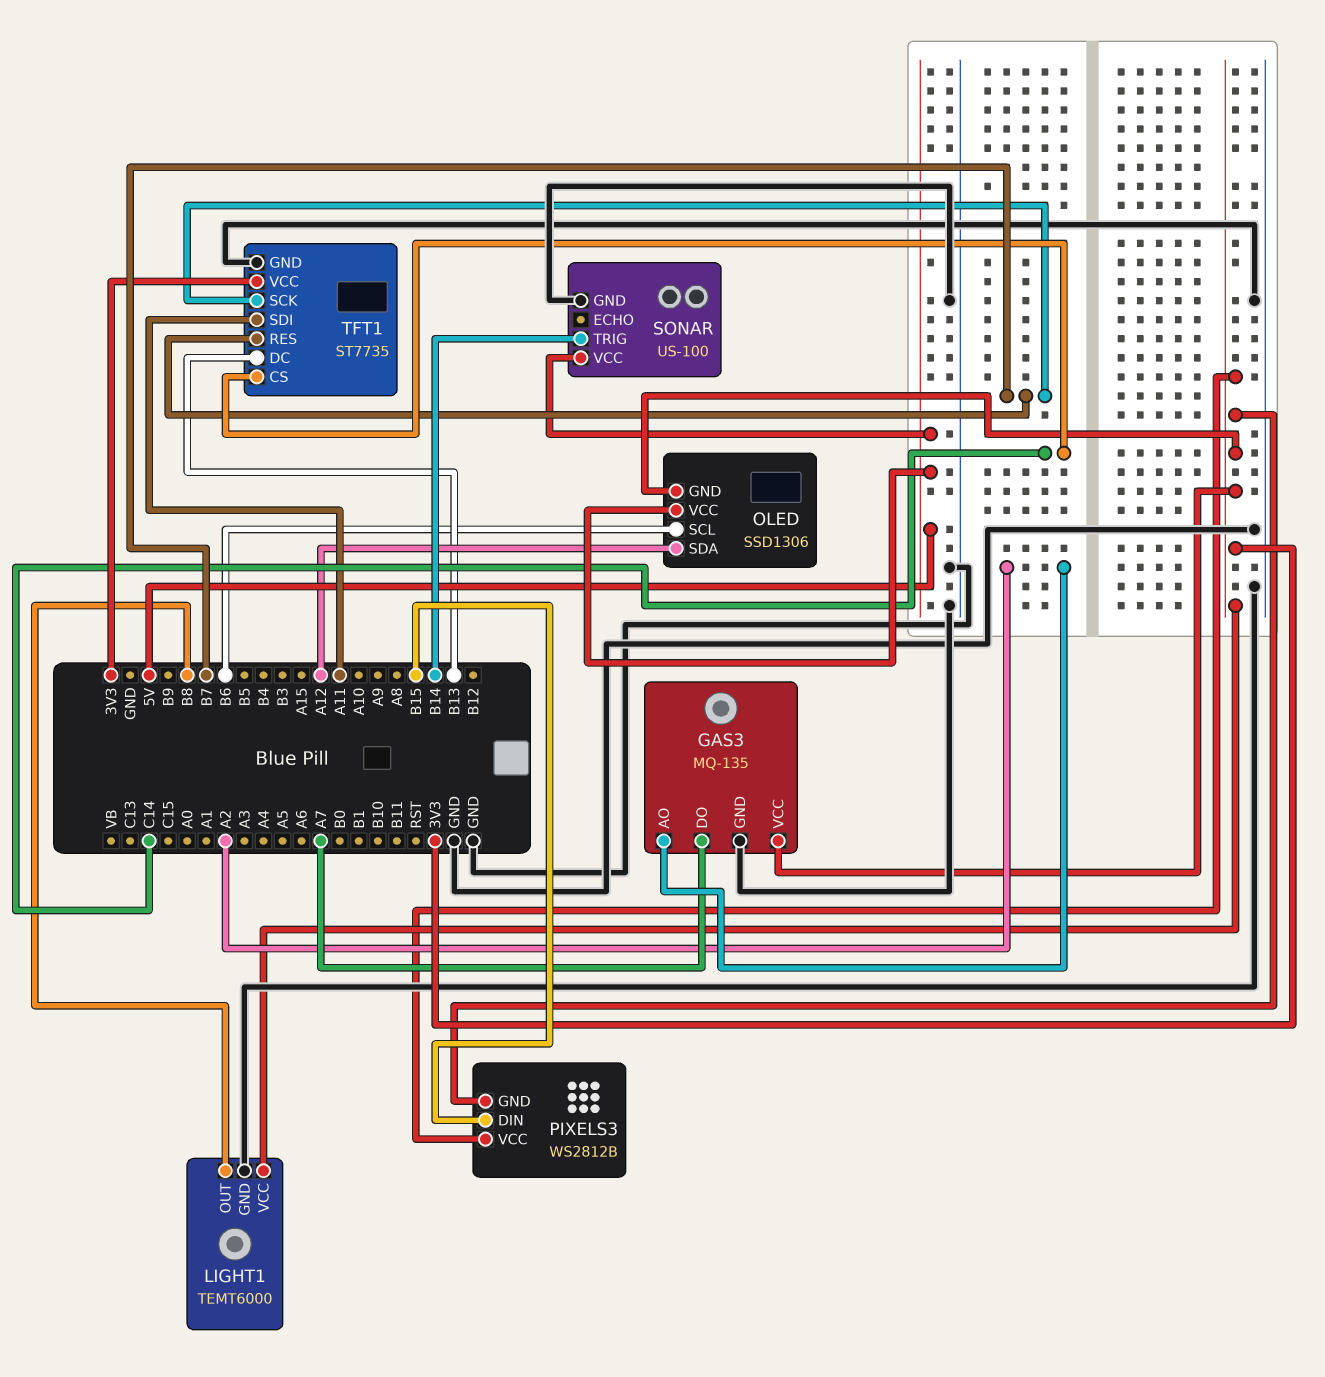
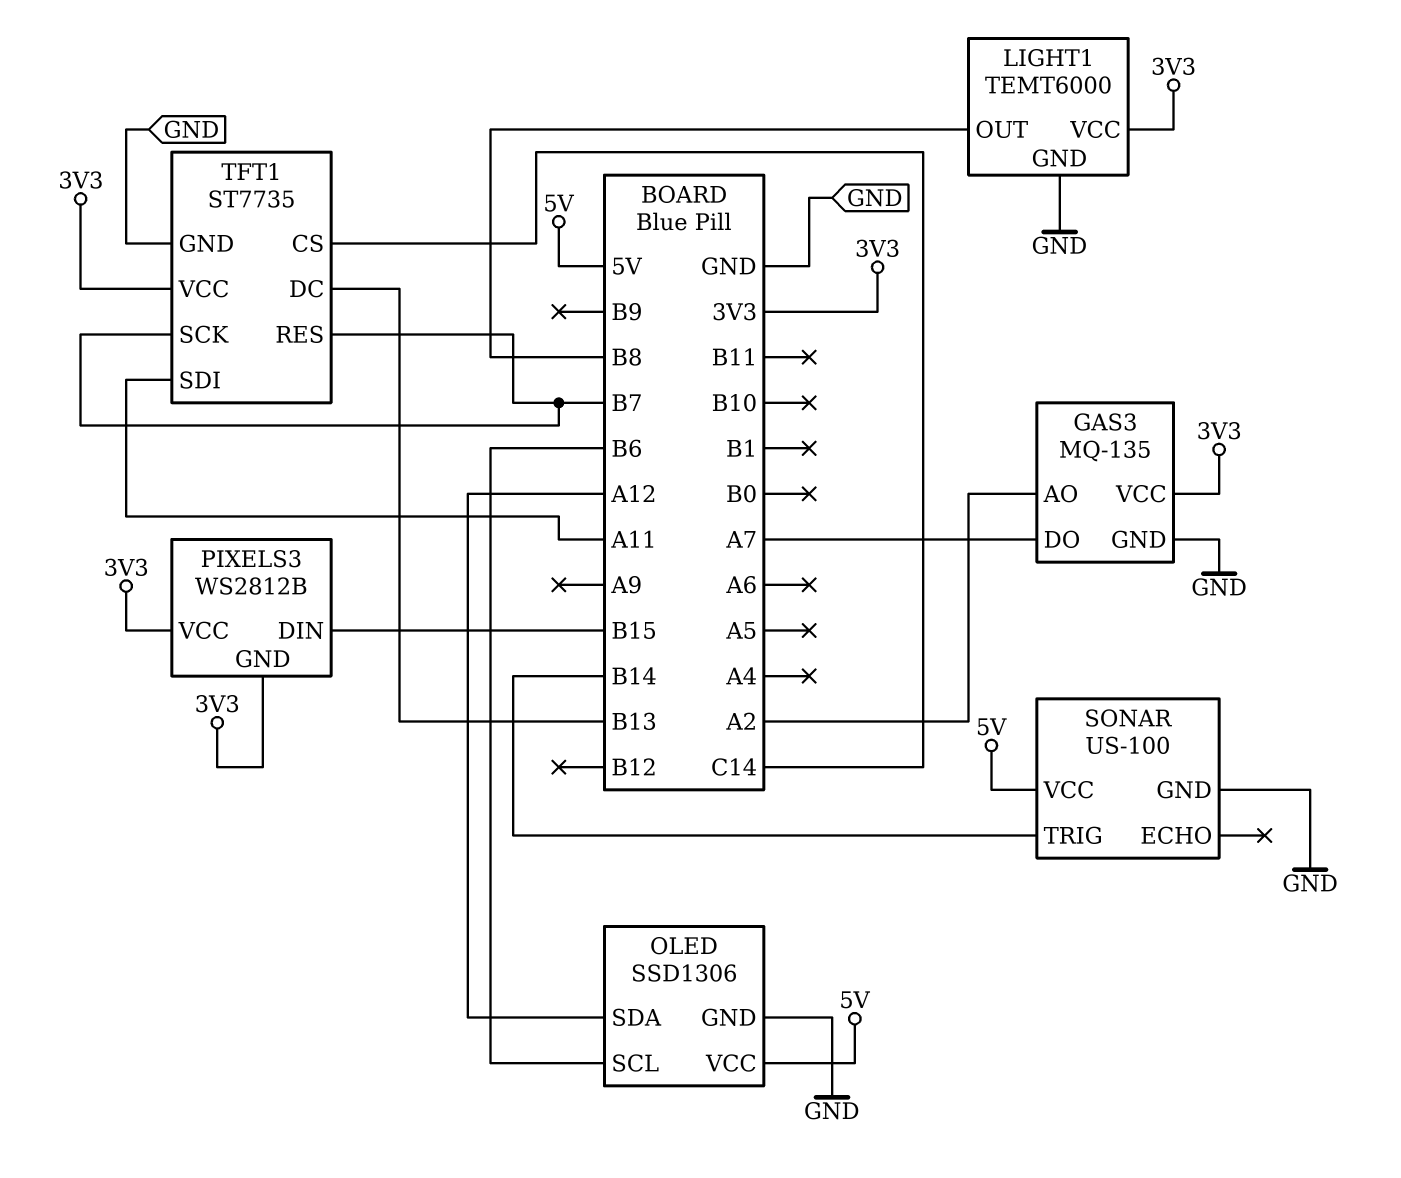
OLED pin GND: 3V3 -> GND

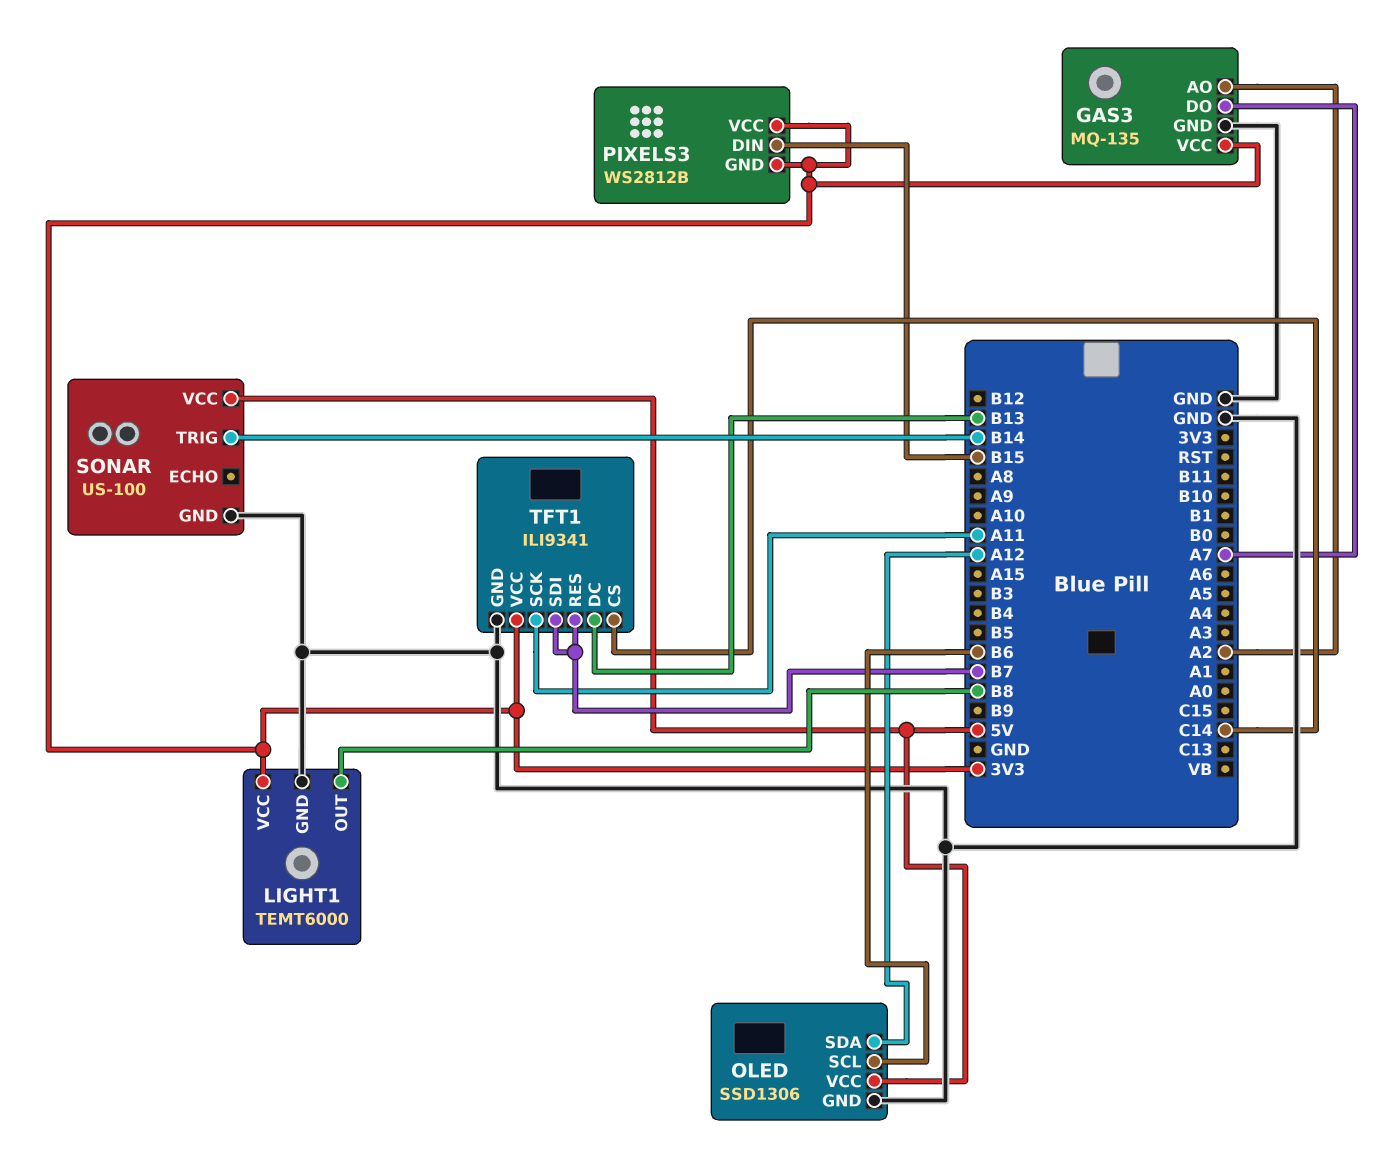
TFT1: ST7735 -> ILI9341
TFT1 pin SCK: B7 -> A11
TFT1 pin SDI: A11 -> B7

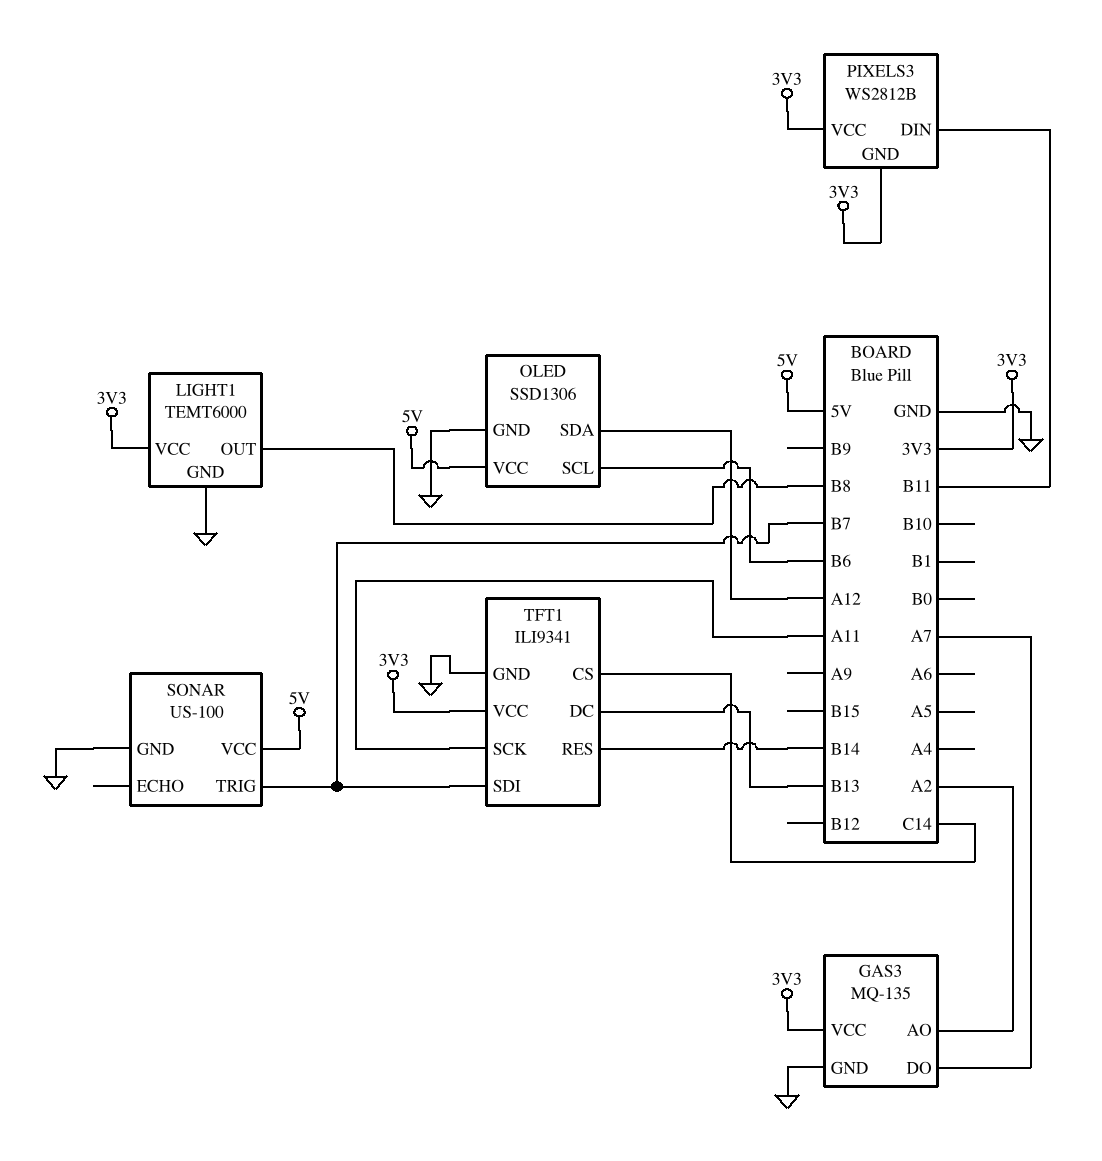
PIXELS3 pin DIN: B15 -> B11
SONAR pin TRIG: B14 -> B7
TFT1 pin RES: B7 -> B14

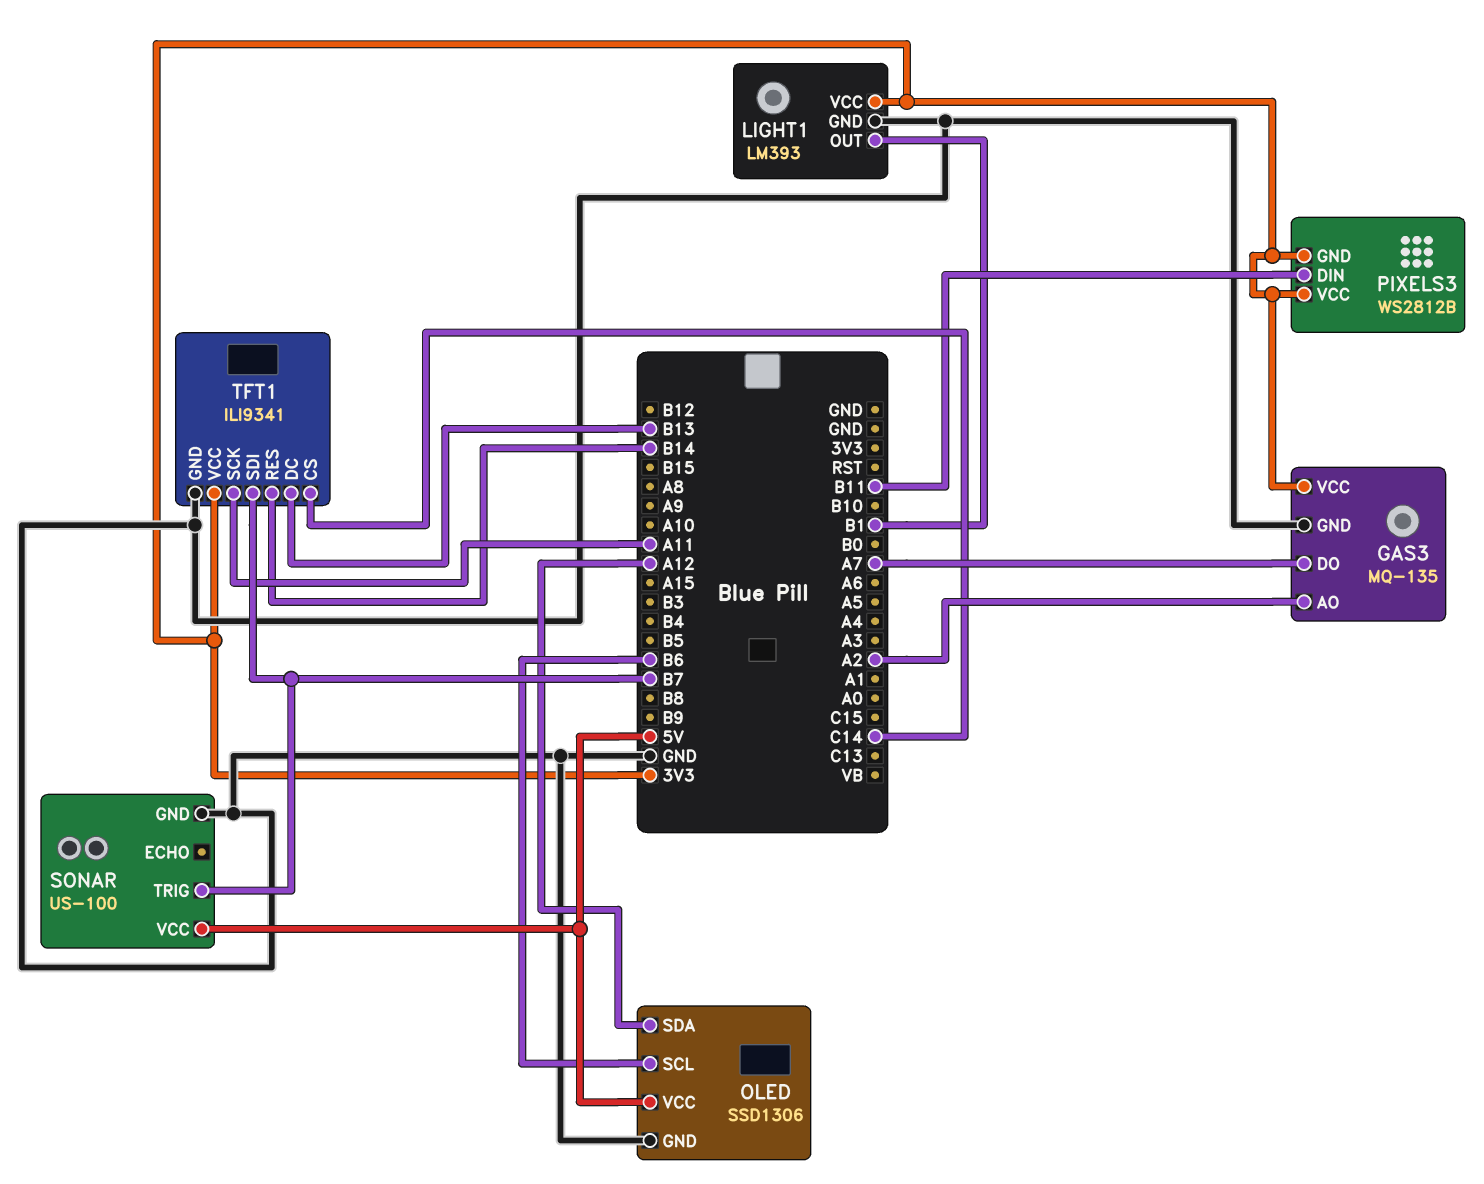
LIGHT1: TEMT6000 -> LM393
LIGHT1 pin OUT: B8 -> B1

